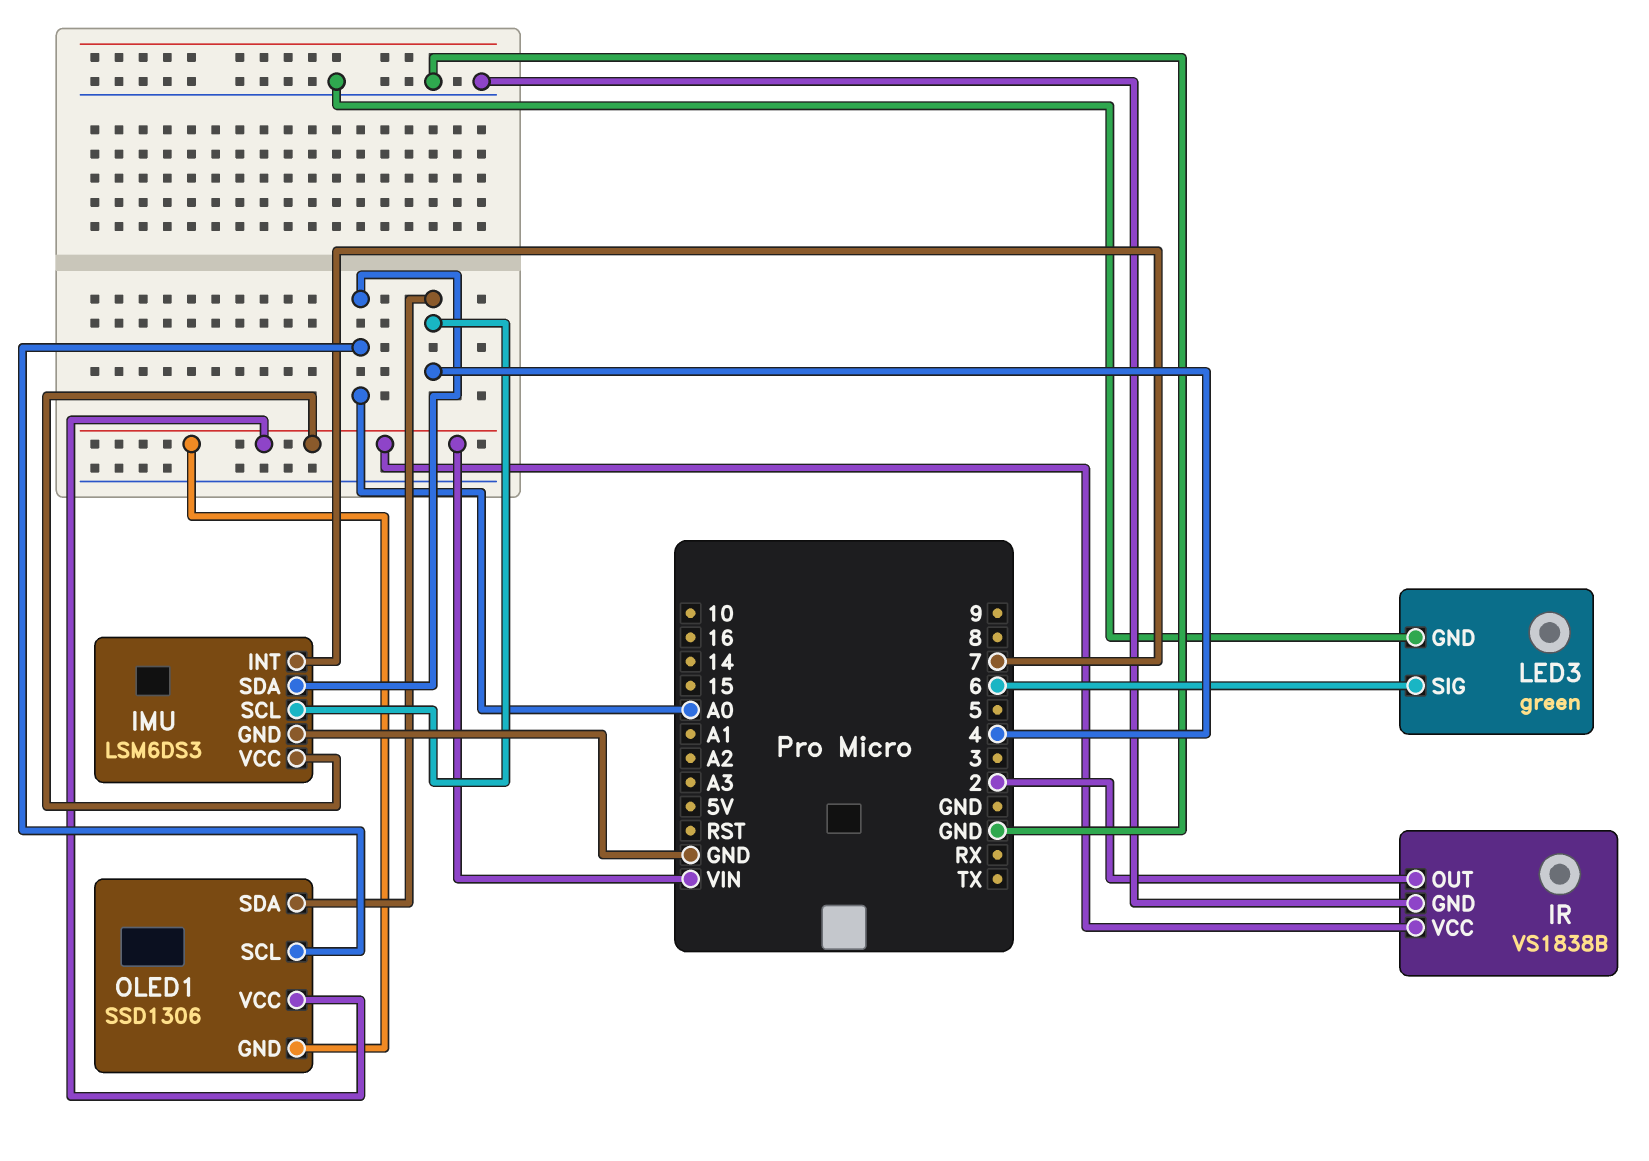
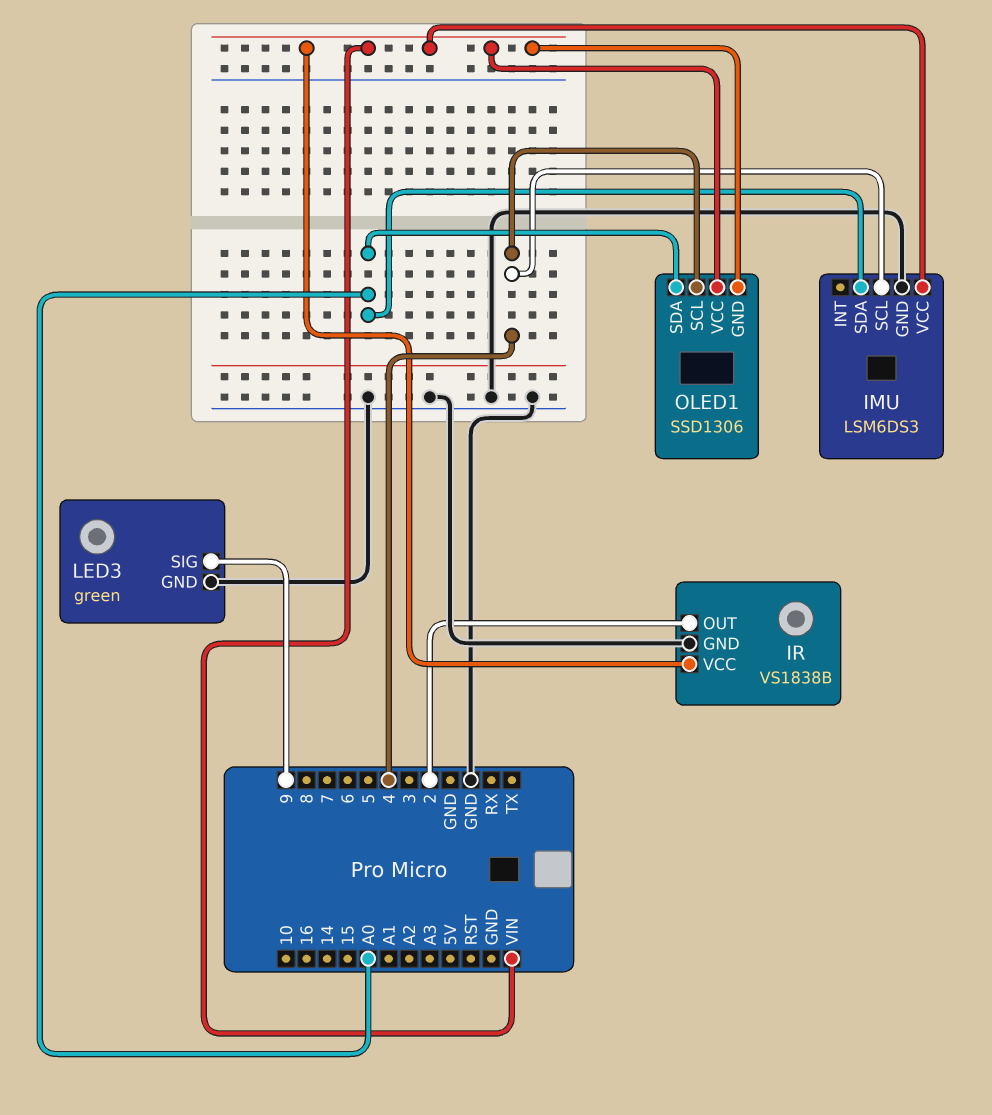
IMU pin INT: 7 -> none
LED3 pin SIG: 6 -> 9
OLED1 pin SCL: A0 -> 4
OLED1 pin SDA: 4 -> A0

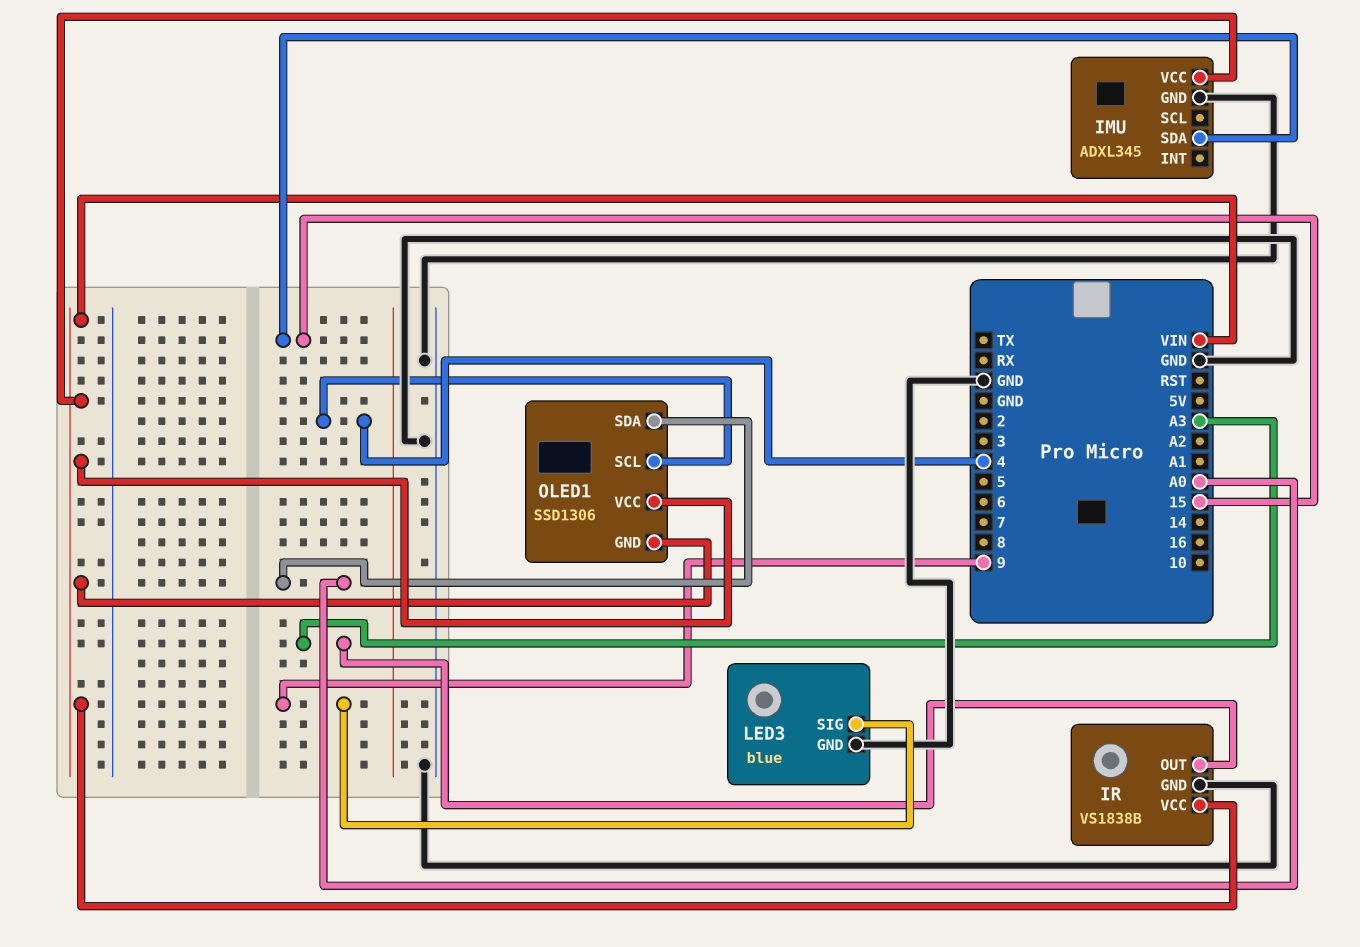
IMU: LSM6DS3 -> ADXL345
IMU pin SCL: 4 -> none
IMU pin SDA: A0 -> 15
IR pin OUT: 2 -> A3
LED3: green -> blue

